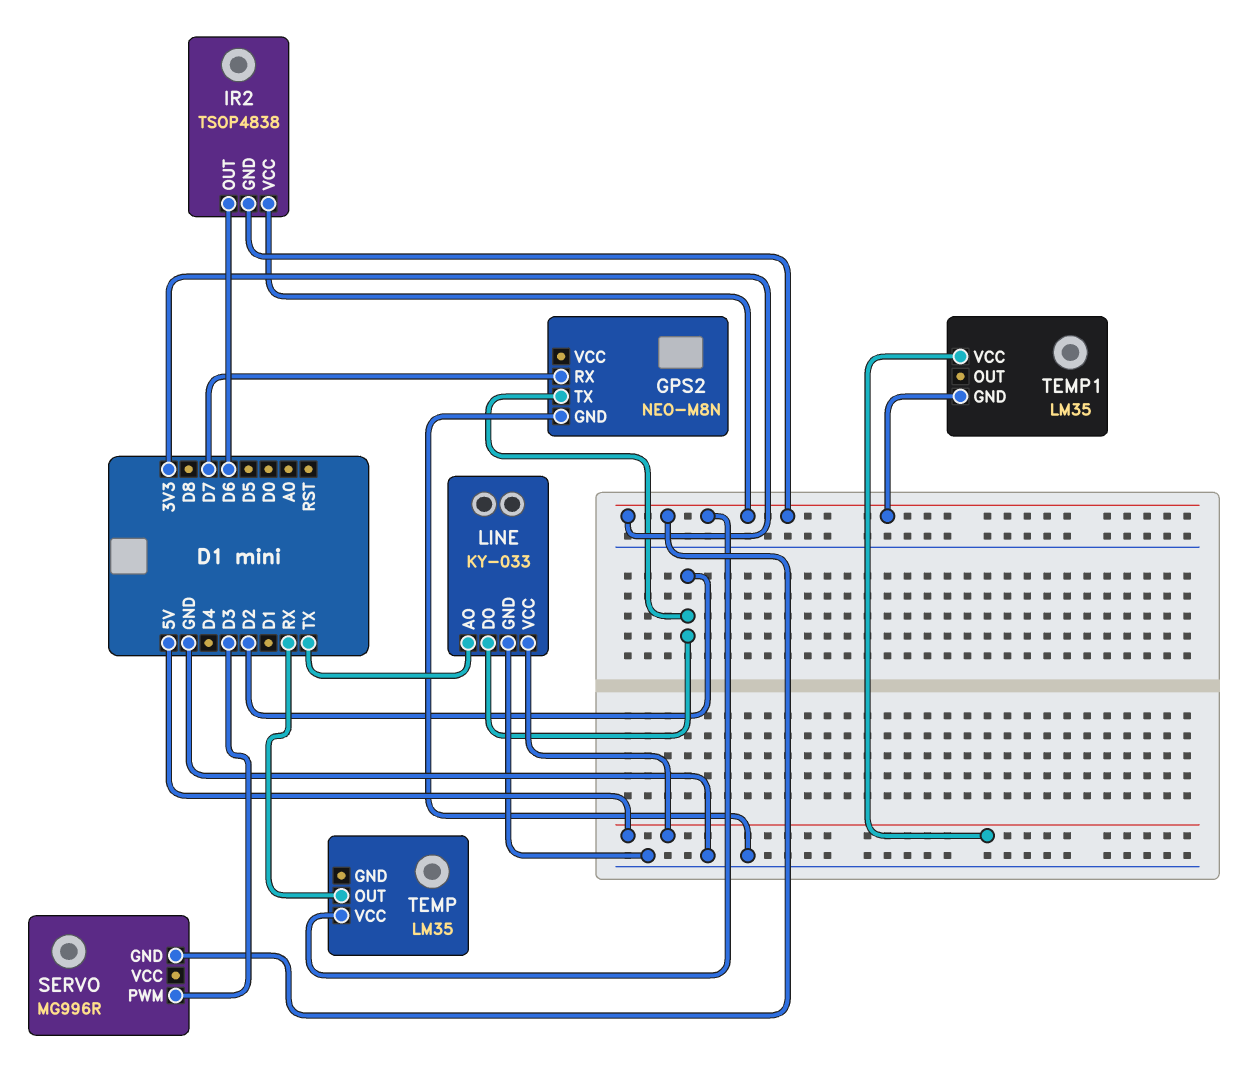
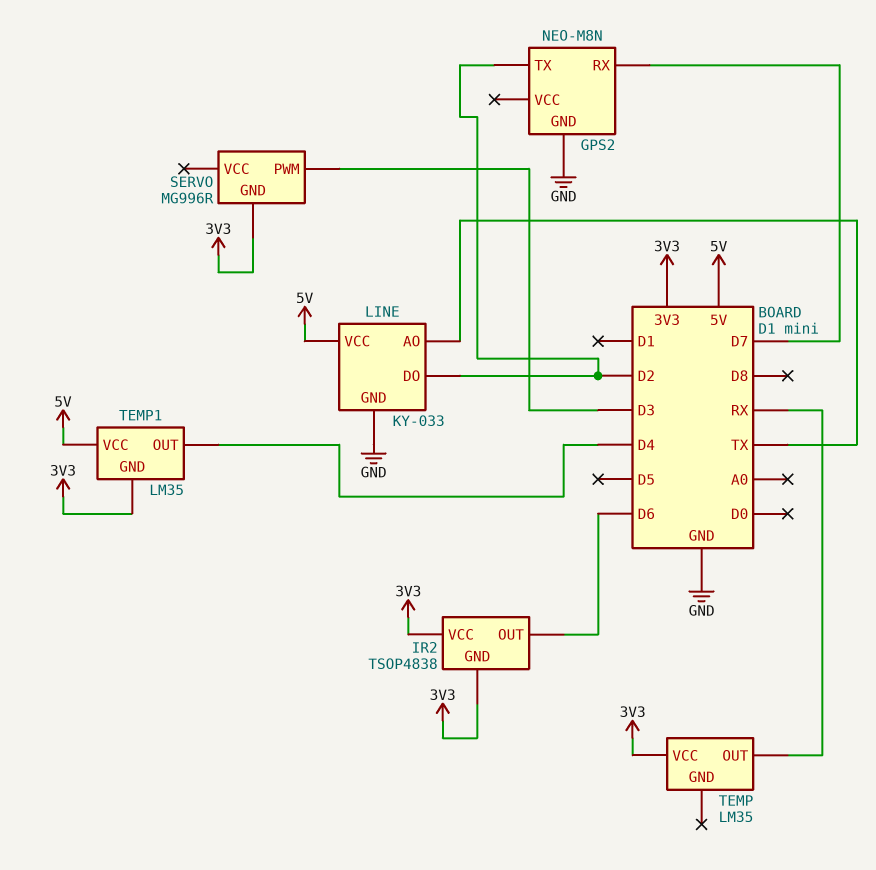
TEMP1 pin OUT: none -> D4

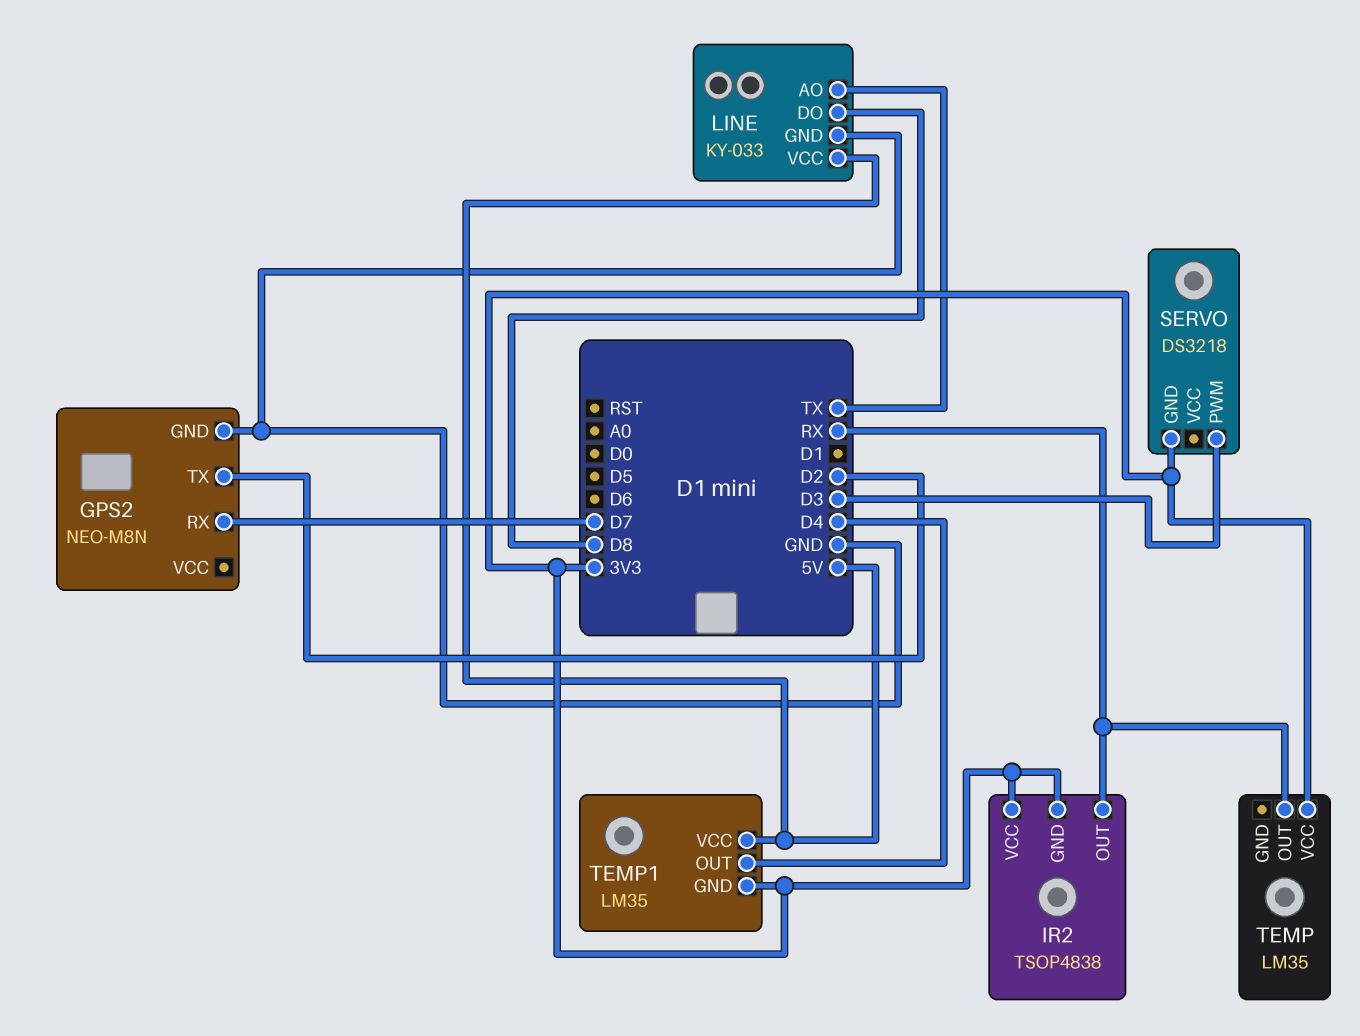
IR2 pin OUT: D6 -> RX
LINE pin DO: D2 -> D8
SERVO: MG996R -> DS3218

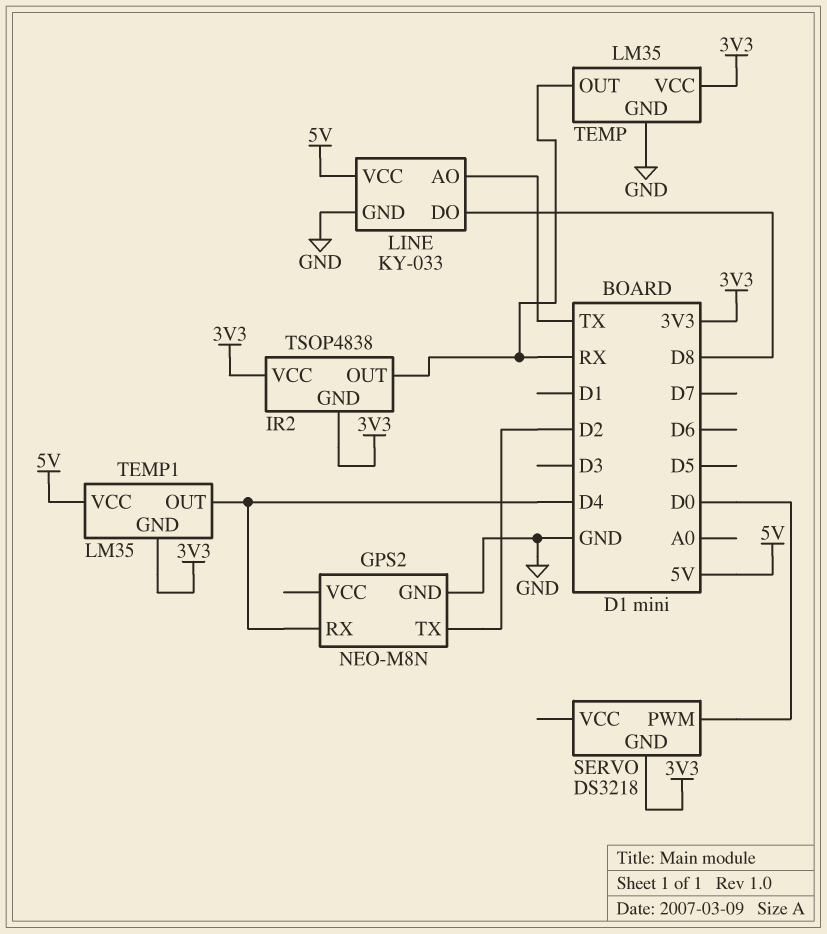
GPS2 pin RX: D7 -> D4
SERVO pin PWM: D3 -> D0
TEMP pin GND: none -> GND

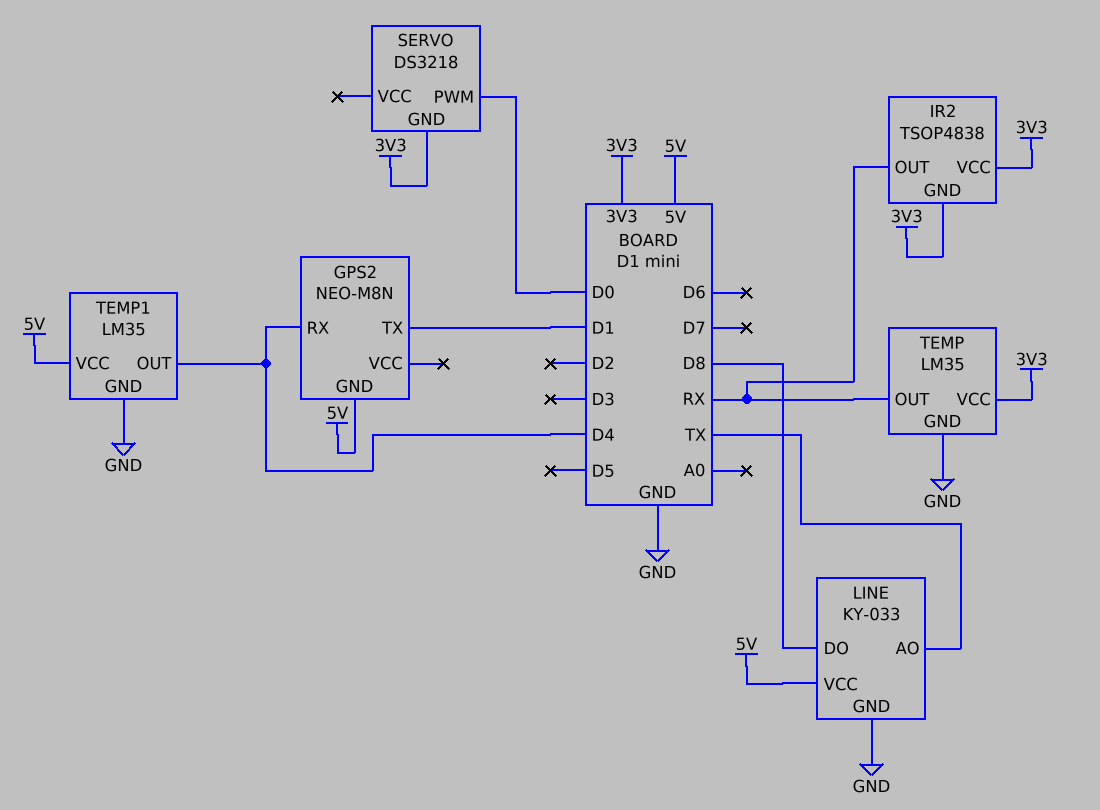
GPS2 pin GND: GND -> 5V
GPS2 pin TX: D2 -> D1
TEMP1 pin GND: 3V3 -> GND

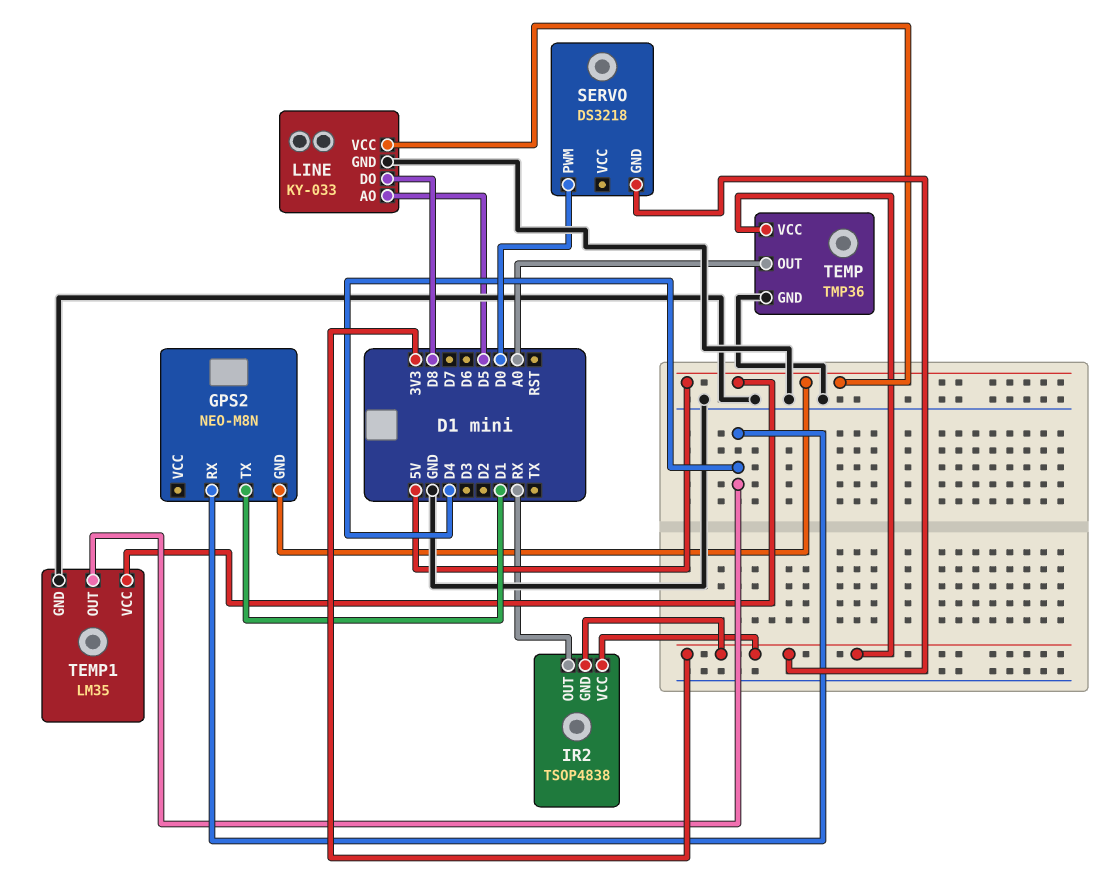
LINE pin AO: TX -> D5
TEMP: LM35 -> TMP36
TEMP pin OUT: RX -> A0

